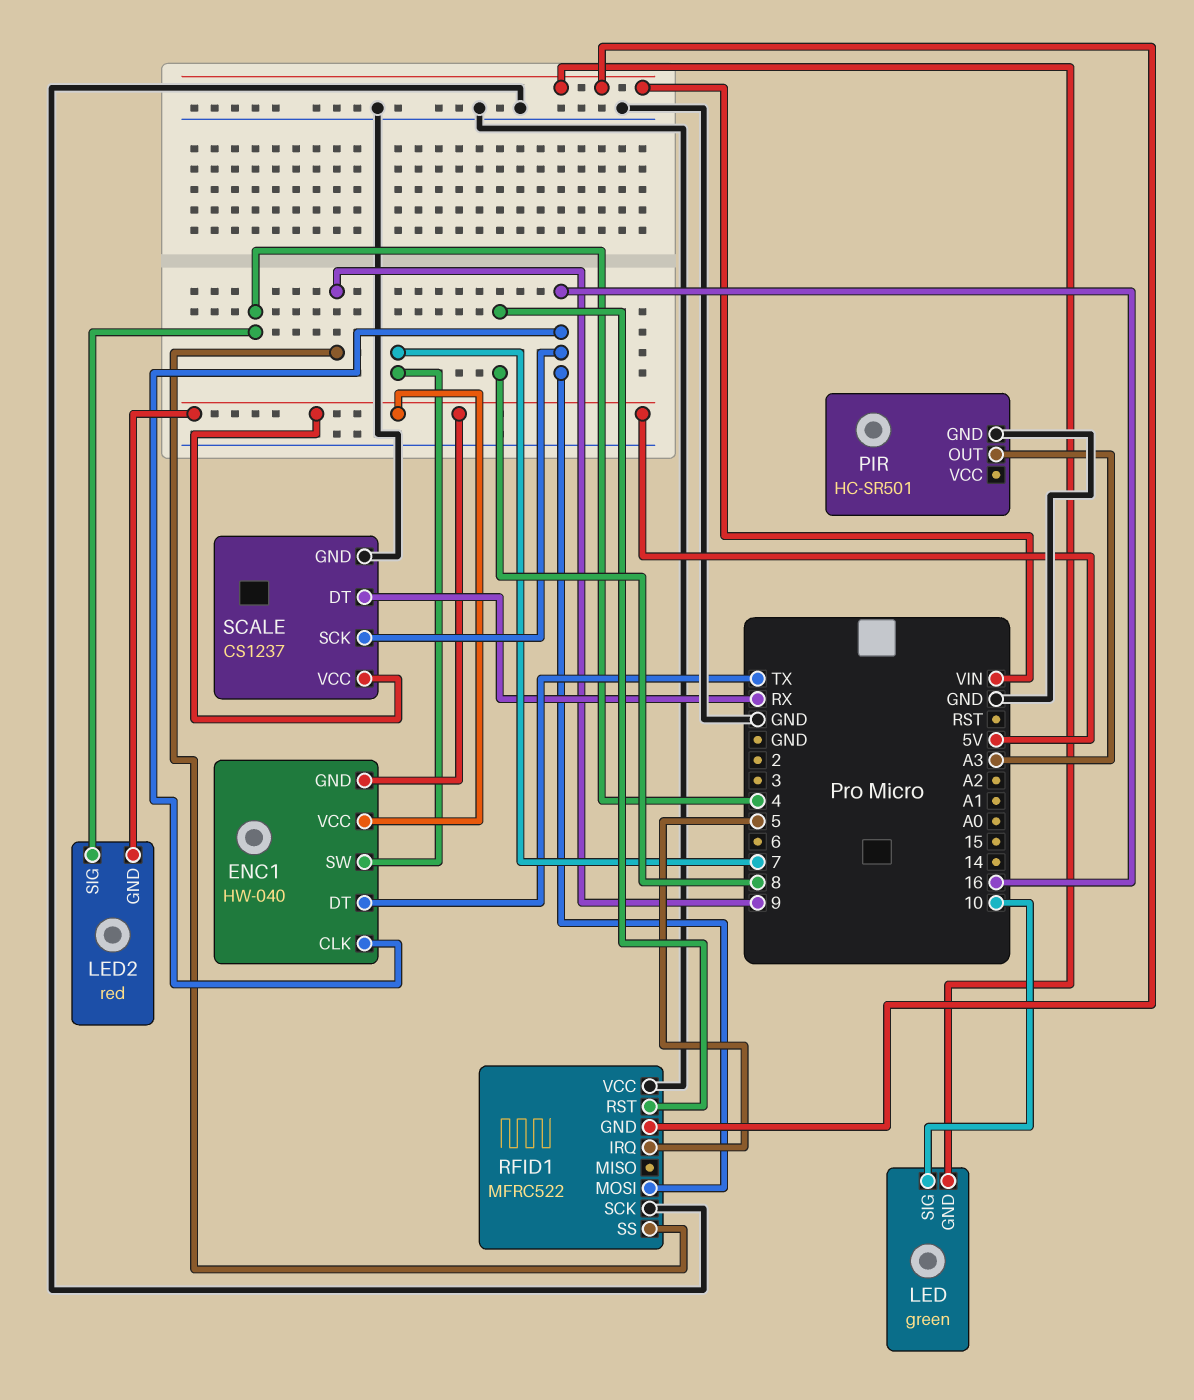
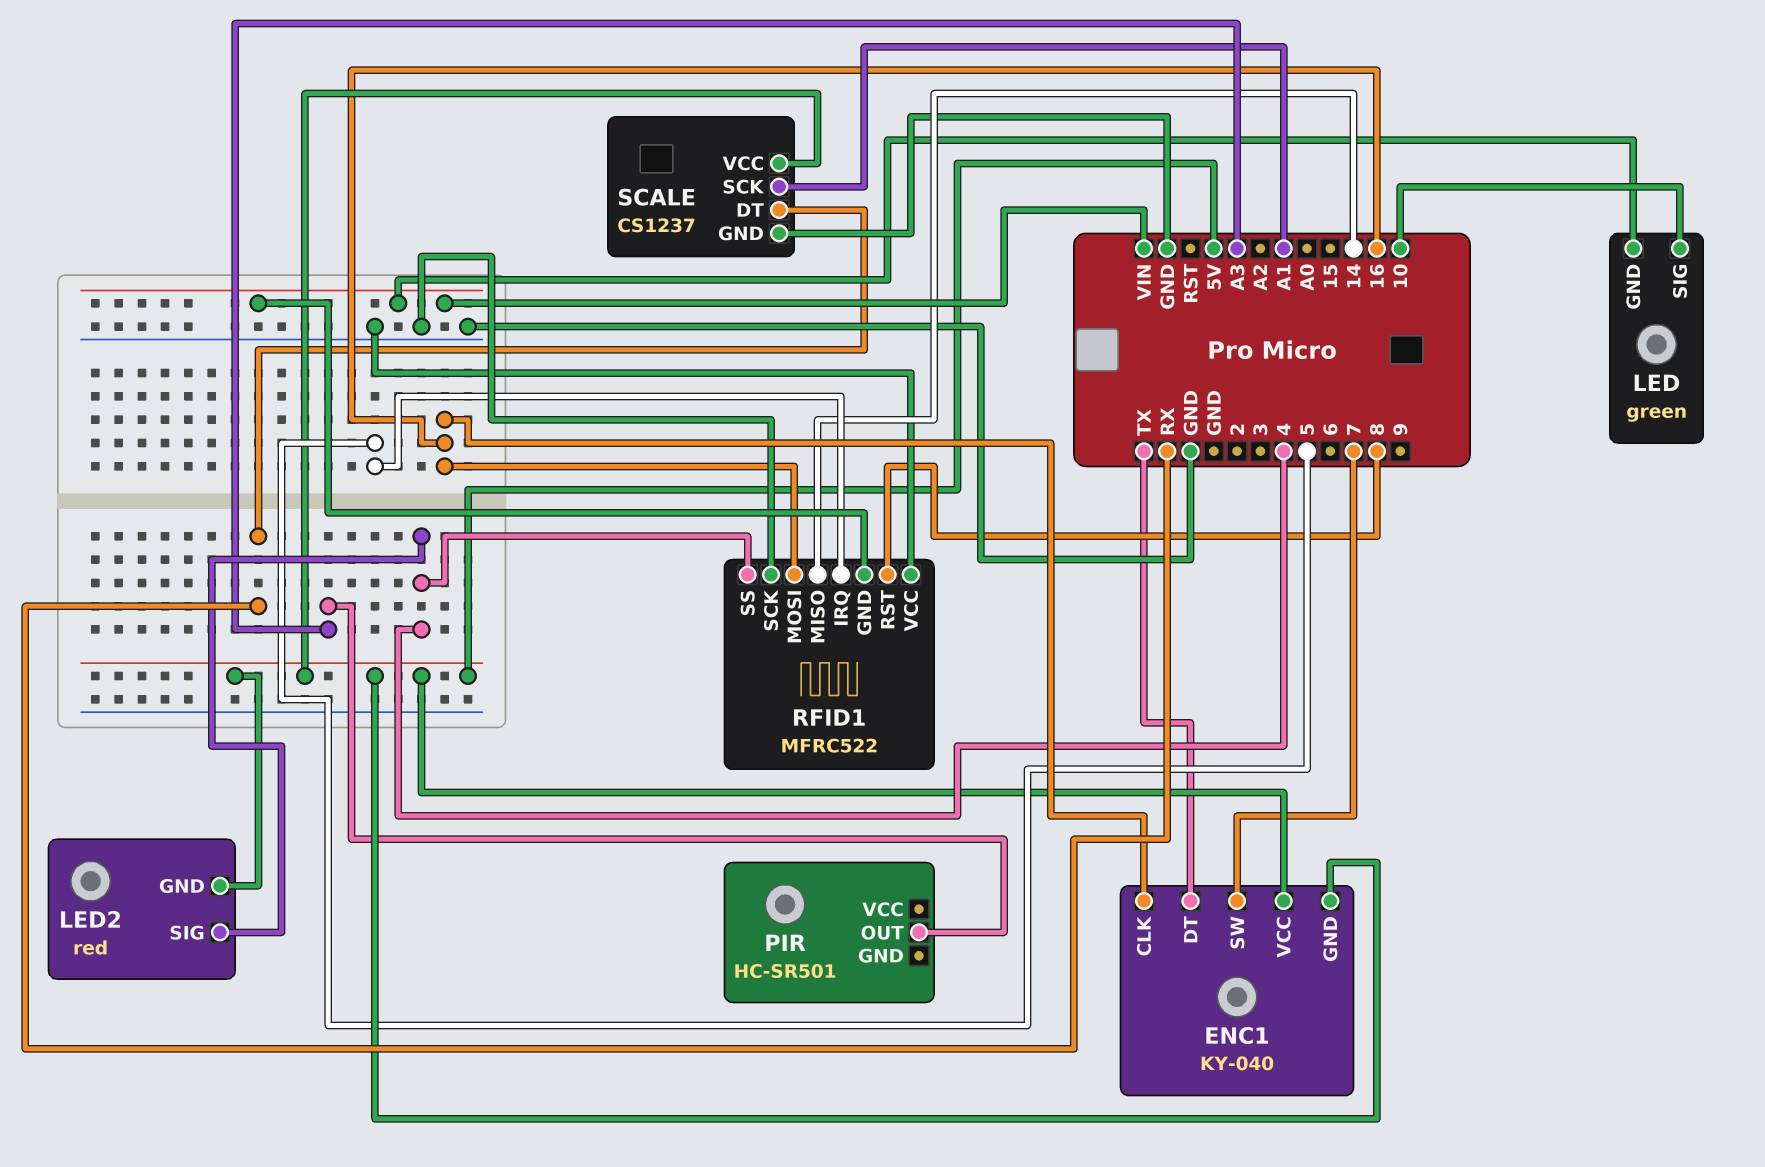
ENC1: HW-040 -> KY-040
PIR pin GND: GND -> none
RFID1 pin MISO: none -> 14
RFID1 pin SS: 9 -> 4
SCALE pin SCK: 16 -> A1

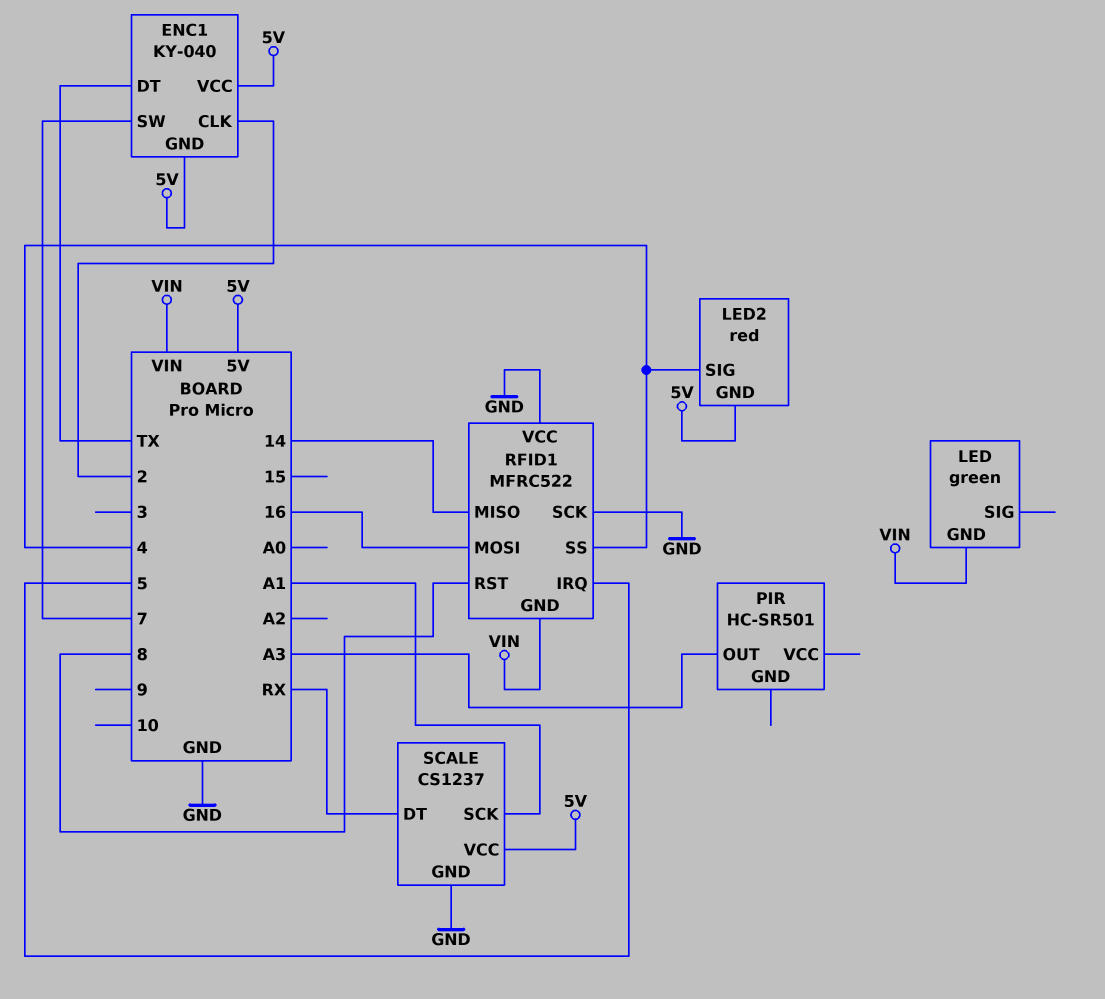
ENC1 pin CLK: 16 -> 2
LED pin SIG: 10 -> none

